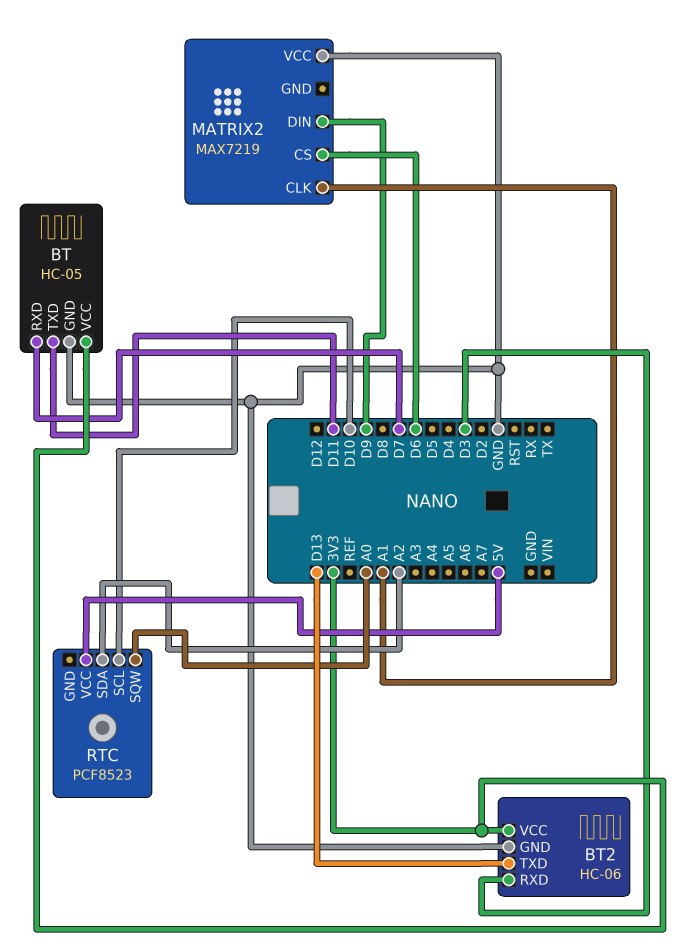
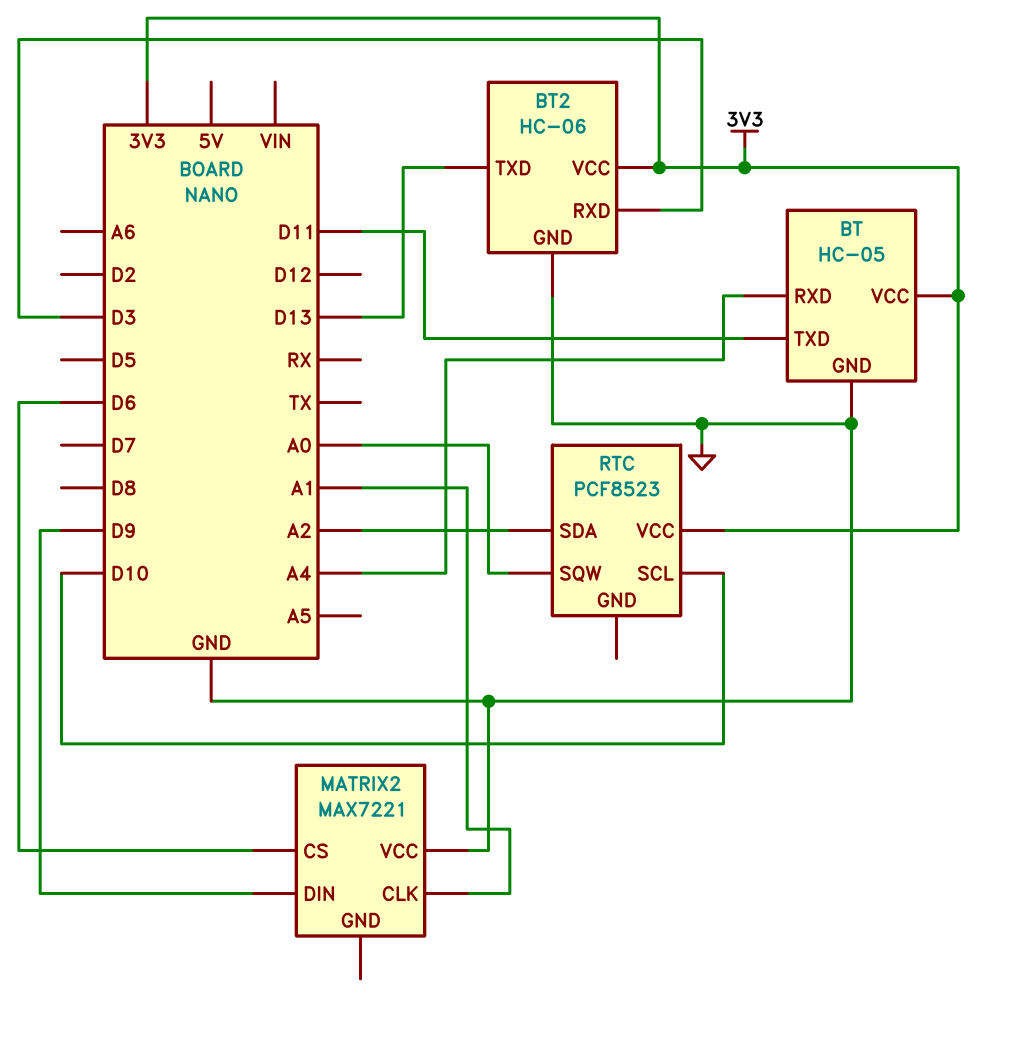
BT pin RXD: D7 -> A4
MATRIX2: MAX7219 -> MAX7221
RTC pin VCC: 5V -> 3V3

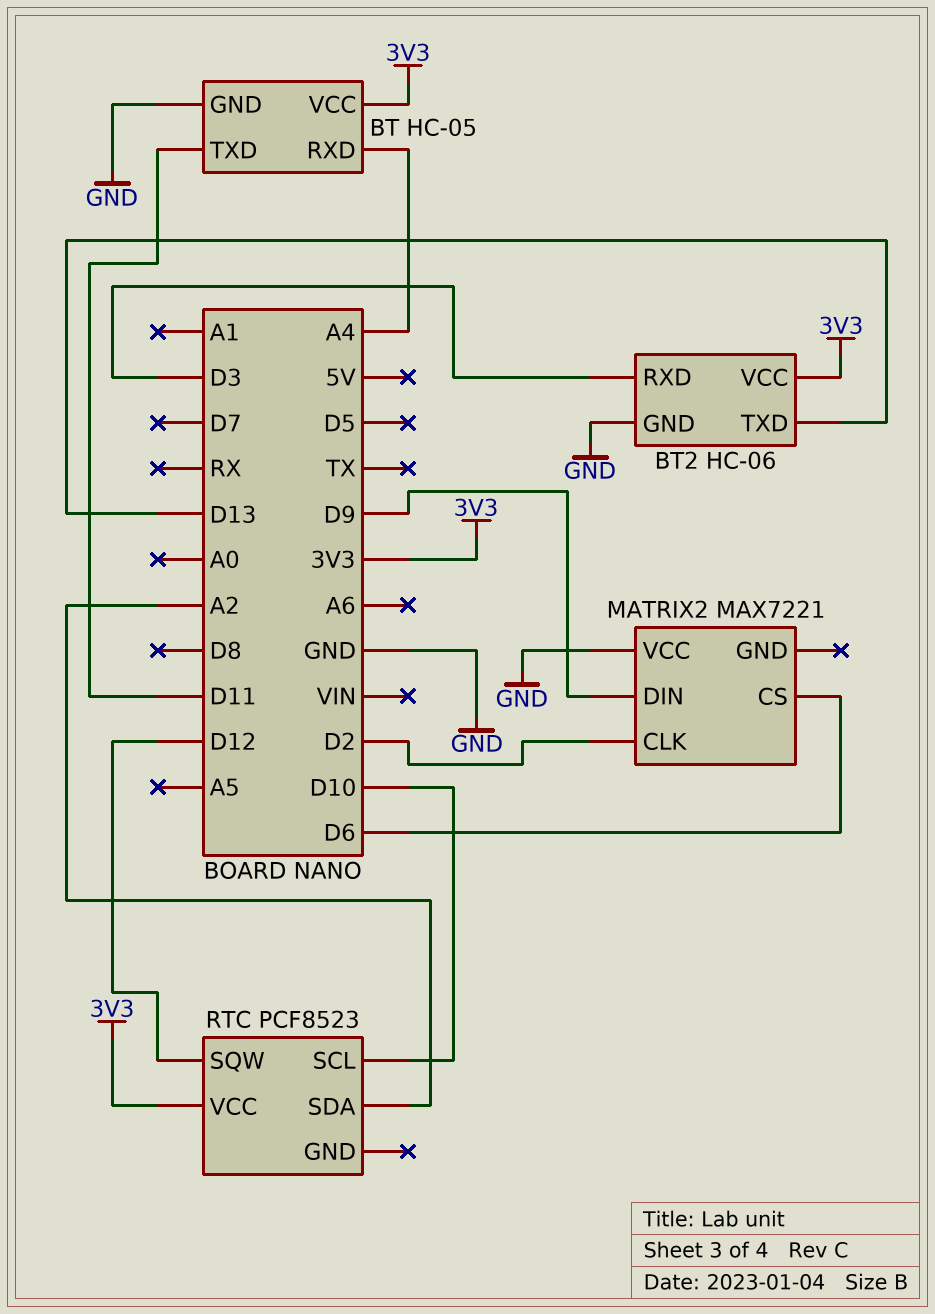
MATRIX2 pin CLK: A1 -> D2
RTC pin SQW: A0 -> D12

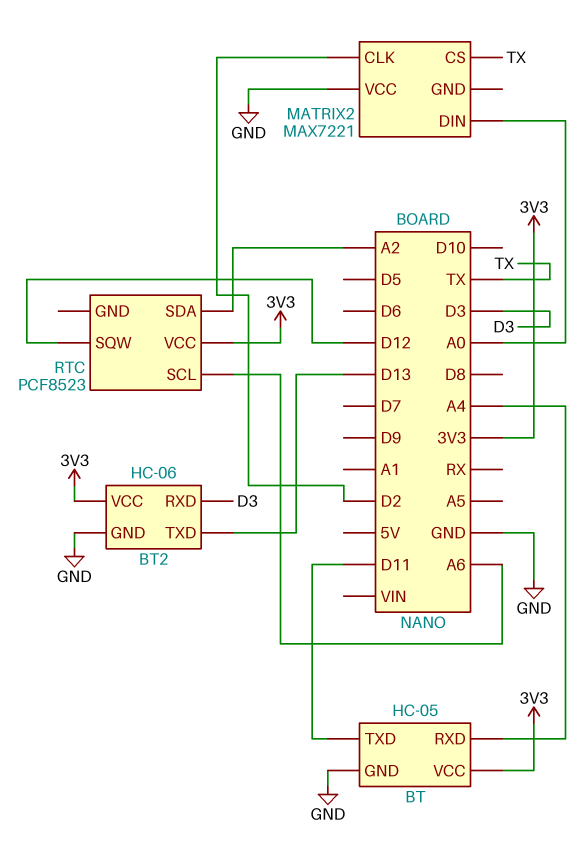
MATRIX2 pin CS: D6 -> TX
MATRIX2 pin DIN: D9 -> A0
RTC pin SCL: D10 -> A6

